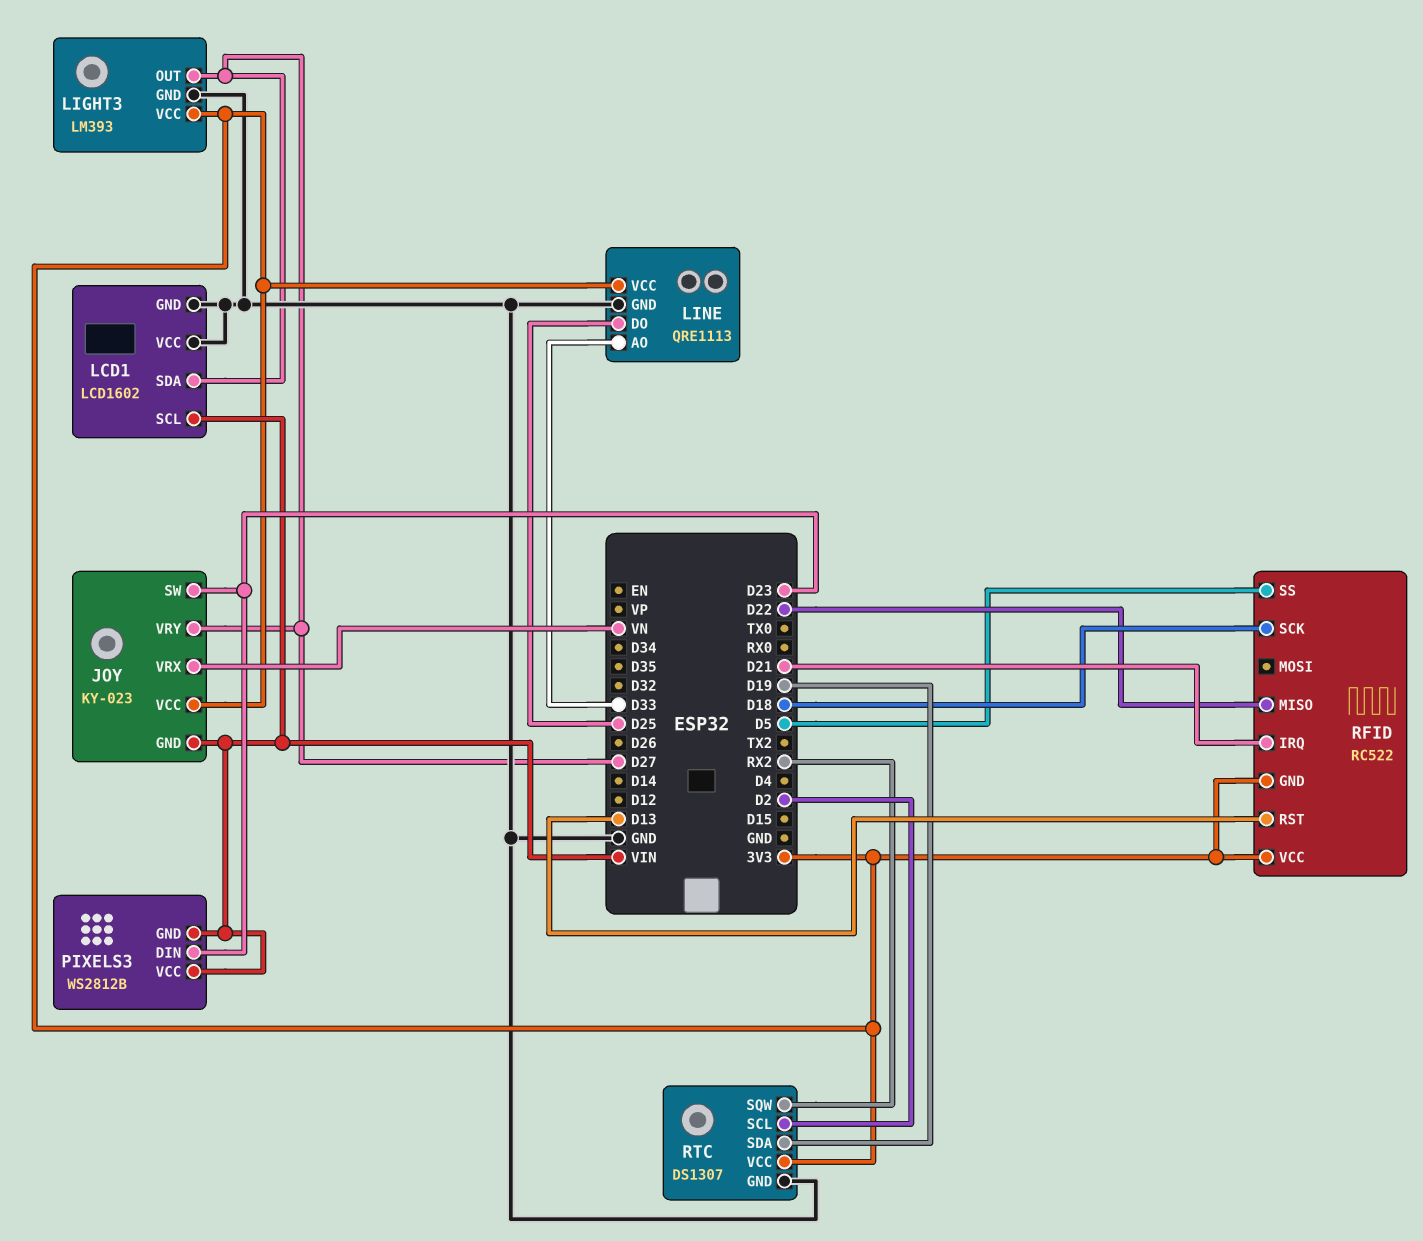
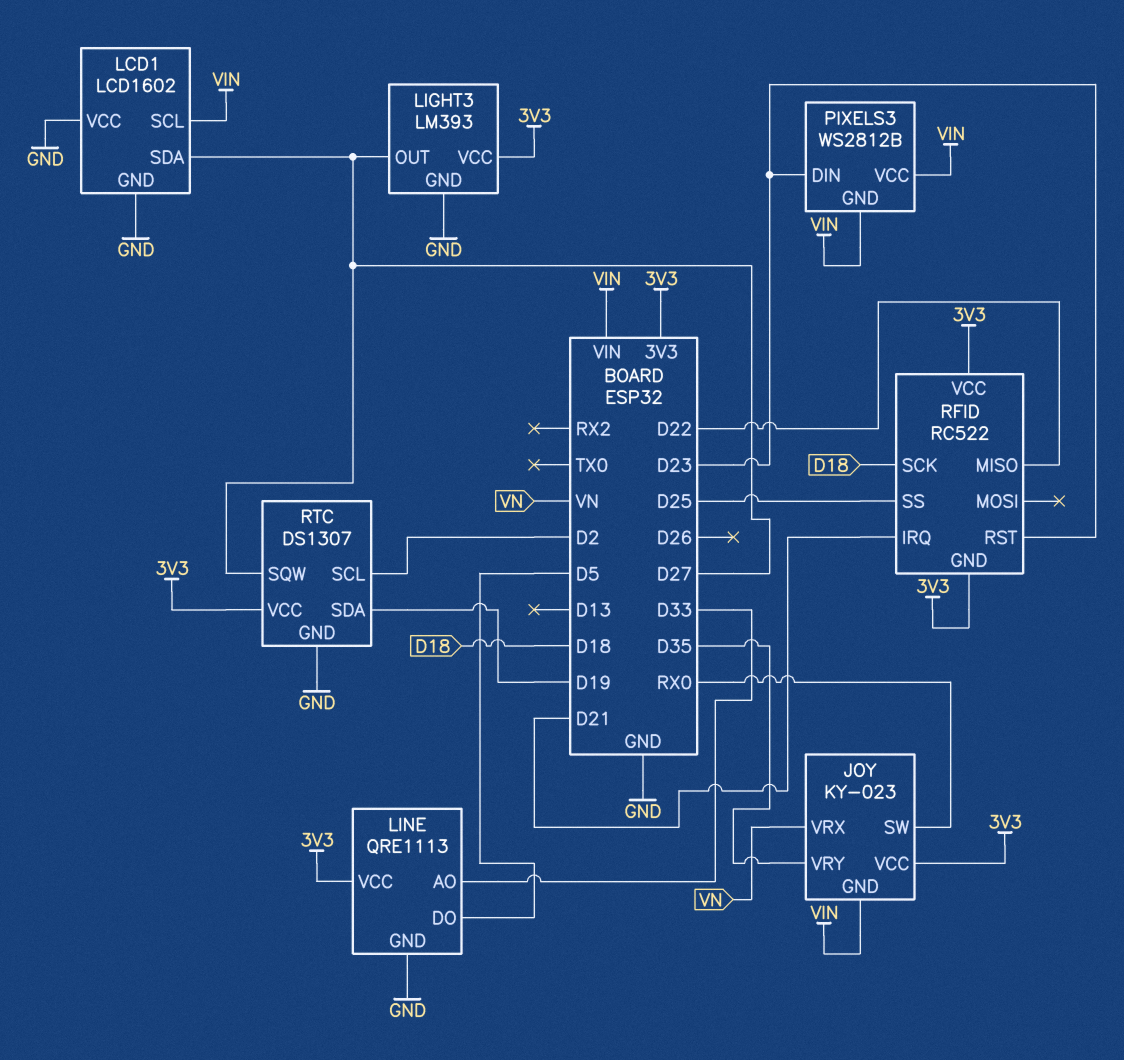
JOY pin SW: D23 -> RX0
JOY pin VRY: D27 -> D35
LINE pin DO: D25 -> D5
RFID pin RST: D13 -> D23
RFID pin SS: D5 -> D25
RTC pin SQW: RX2 -> D27

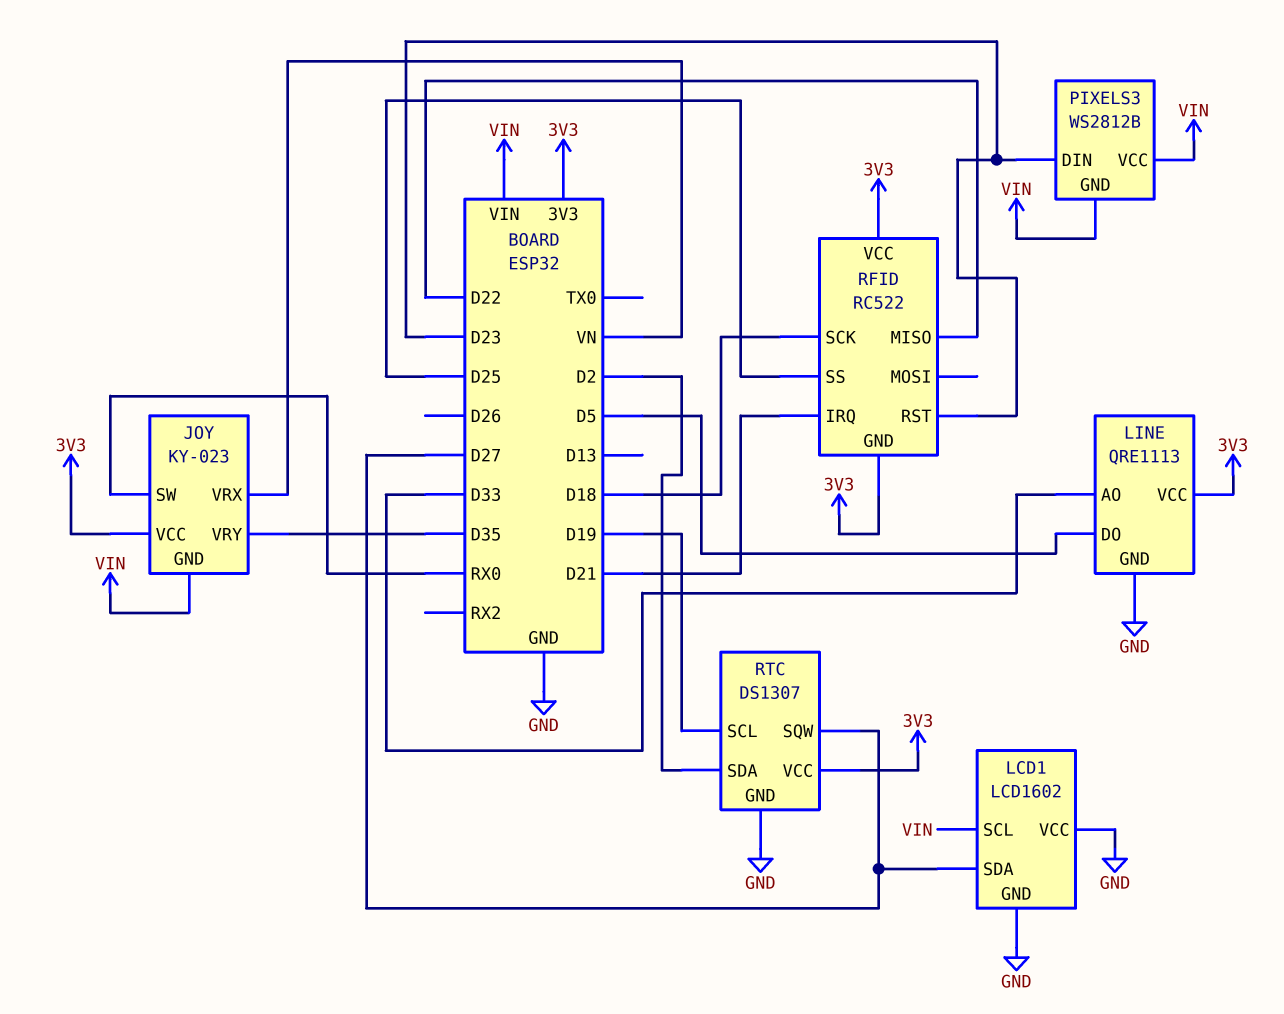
LIGHT3: LM393 -> none
LIGHT3 pin GND: GND -> none
LIGHT3 pin OUT: D27 -> none
LIGHT3 pin VCC: 3V3 -> none
RTC pin SCL: D2 -> D19
RTC pin SDA: D19 -> D2

